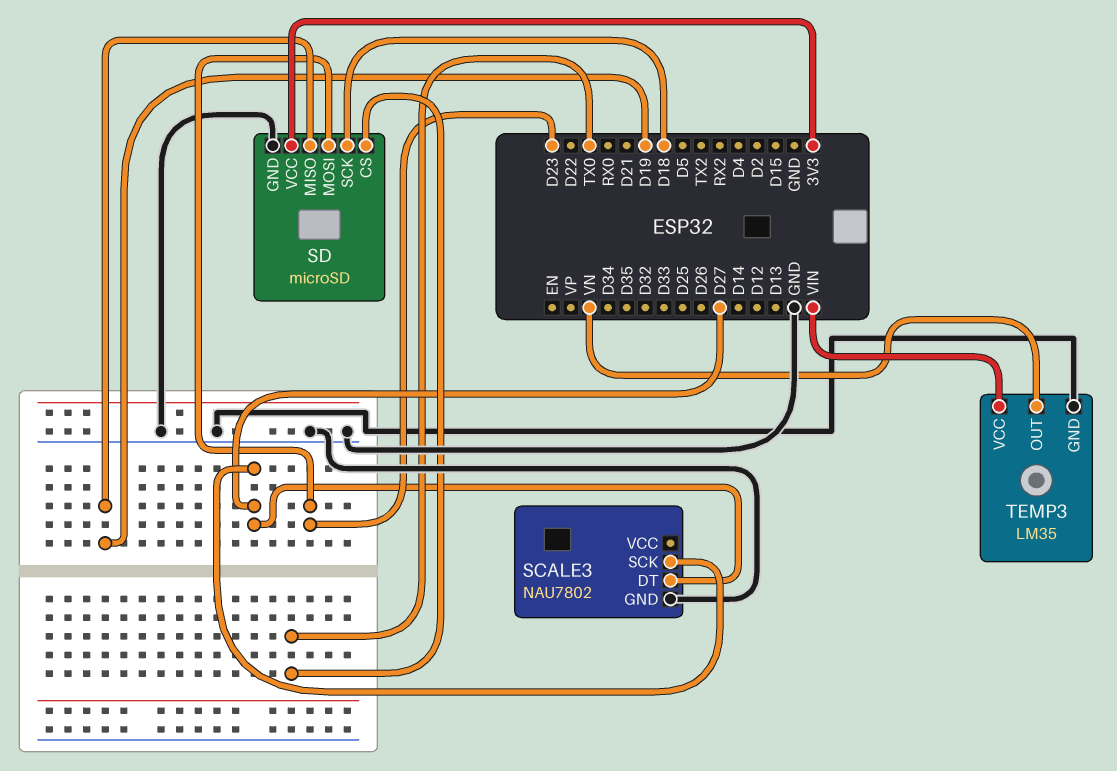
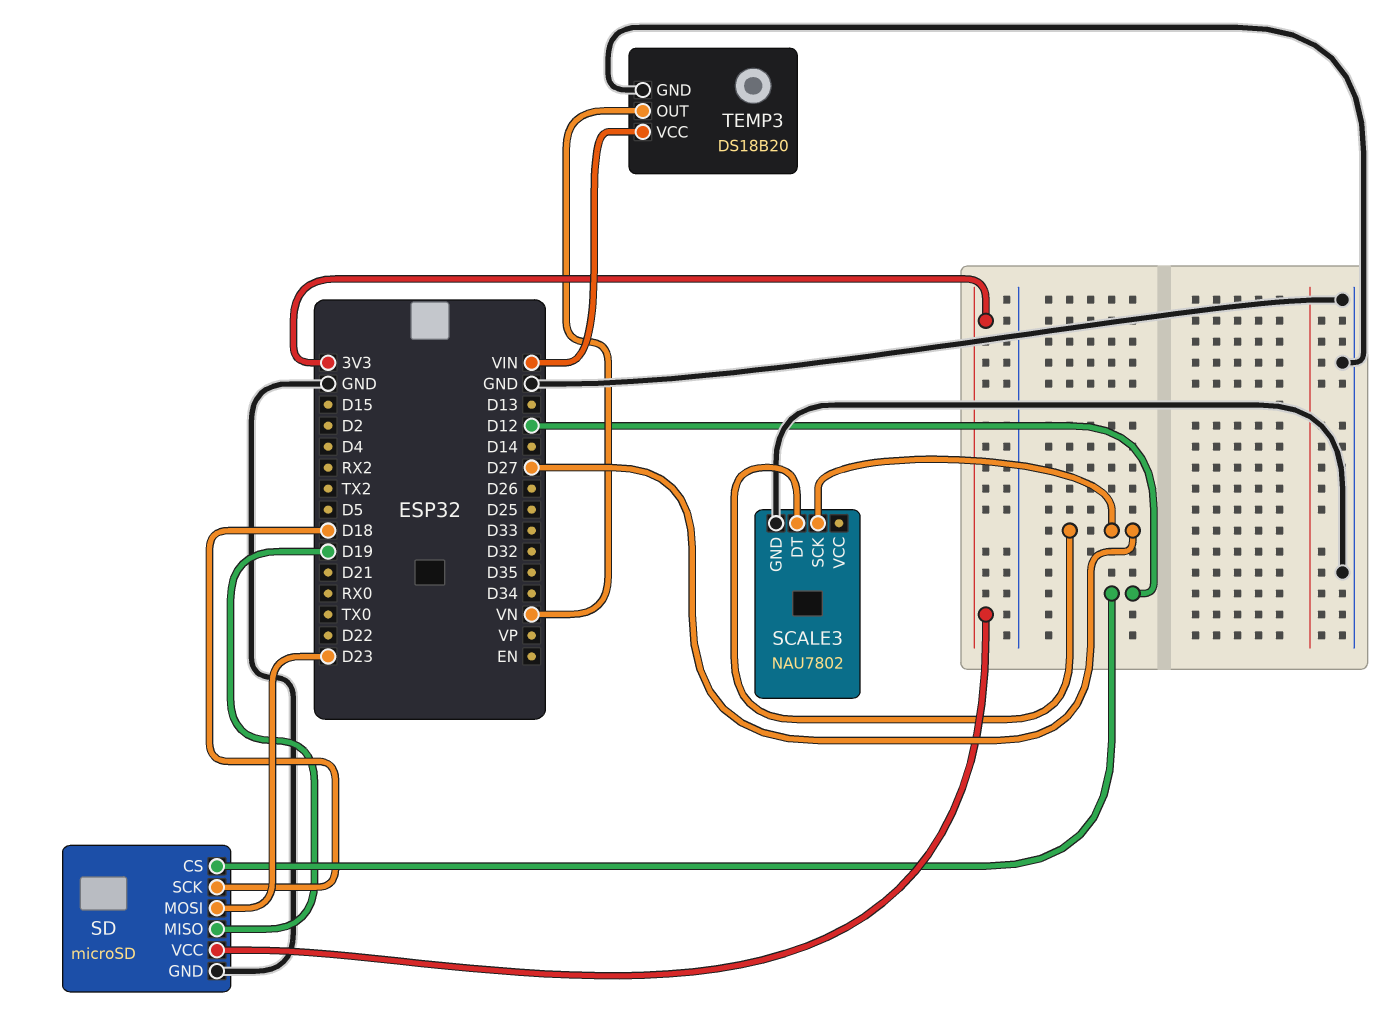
SD pin CS: TX0 -> D12
TEMP3: LM35 -> DS18B20

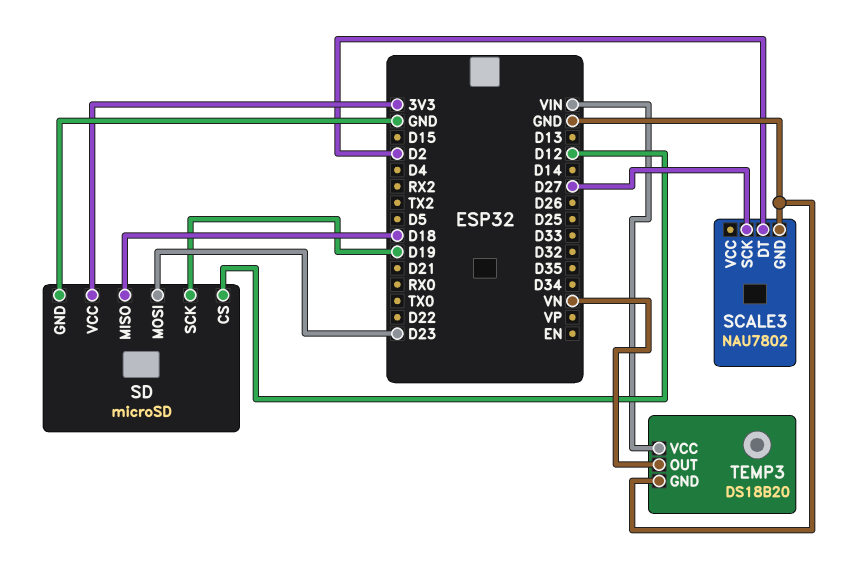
SCALE3 pin DT: D27 -> D2
SD pin MISO: D19 -> D18
SD pin SCK: D18 -> D19

